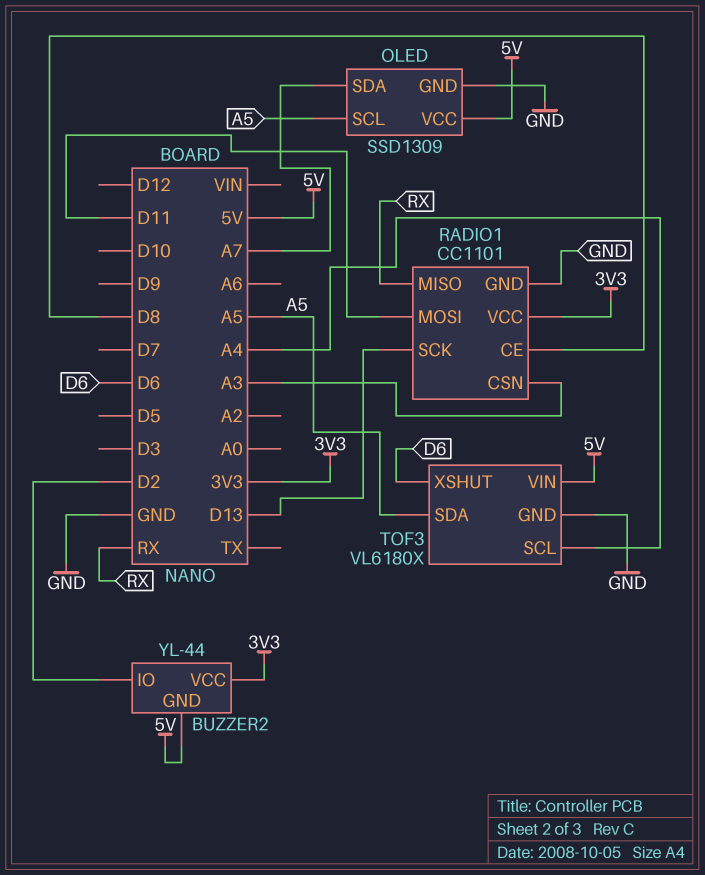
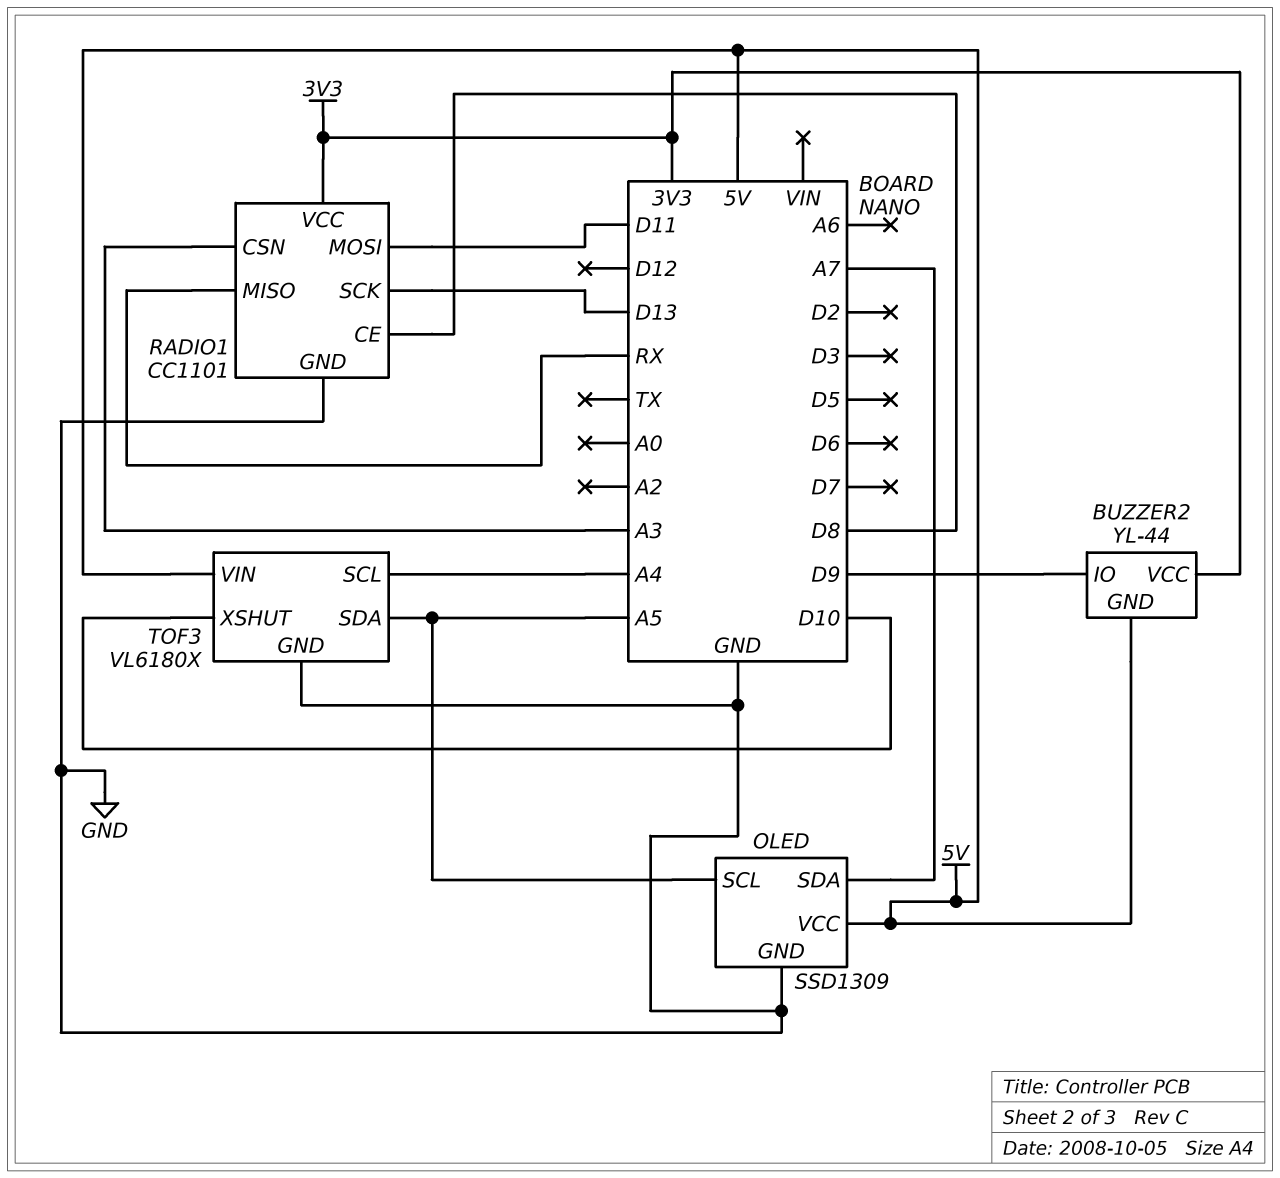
BUZZER2 pin IO: D2 -> D9
TOF3 pin XSHUT: D6 -> D10

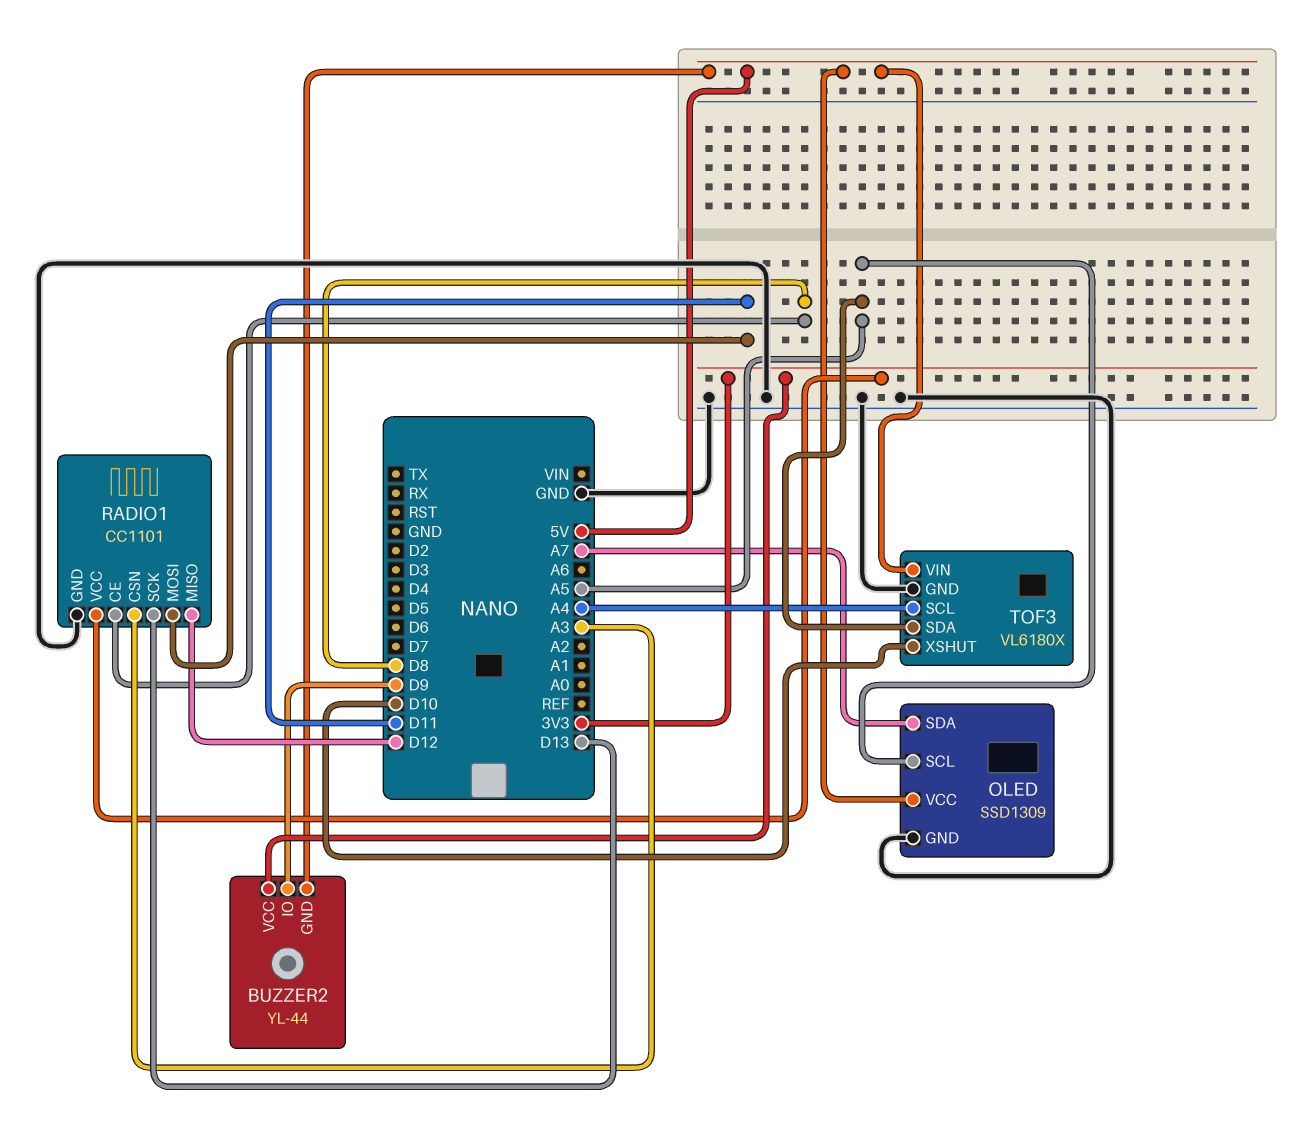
RADIO1 pin MISO: RX -> D12

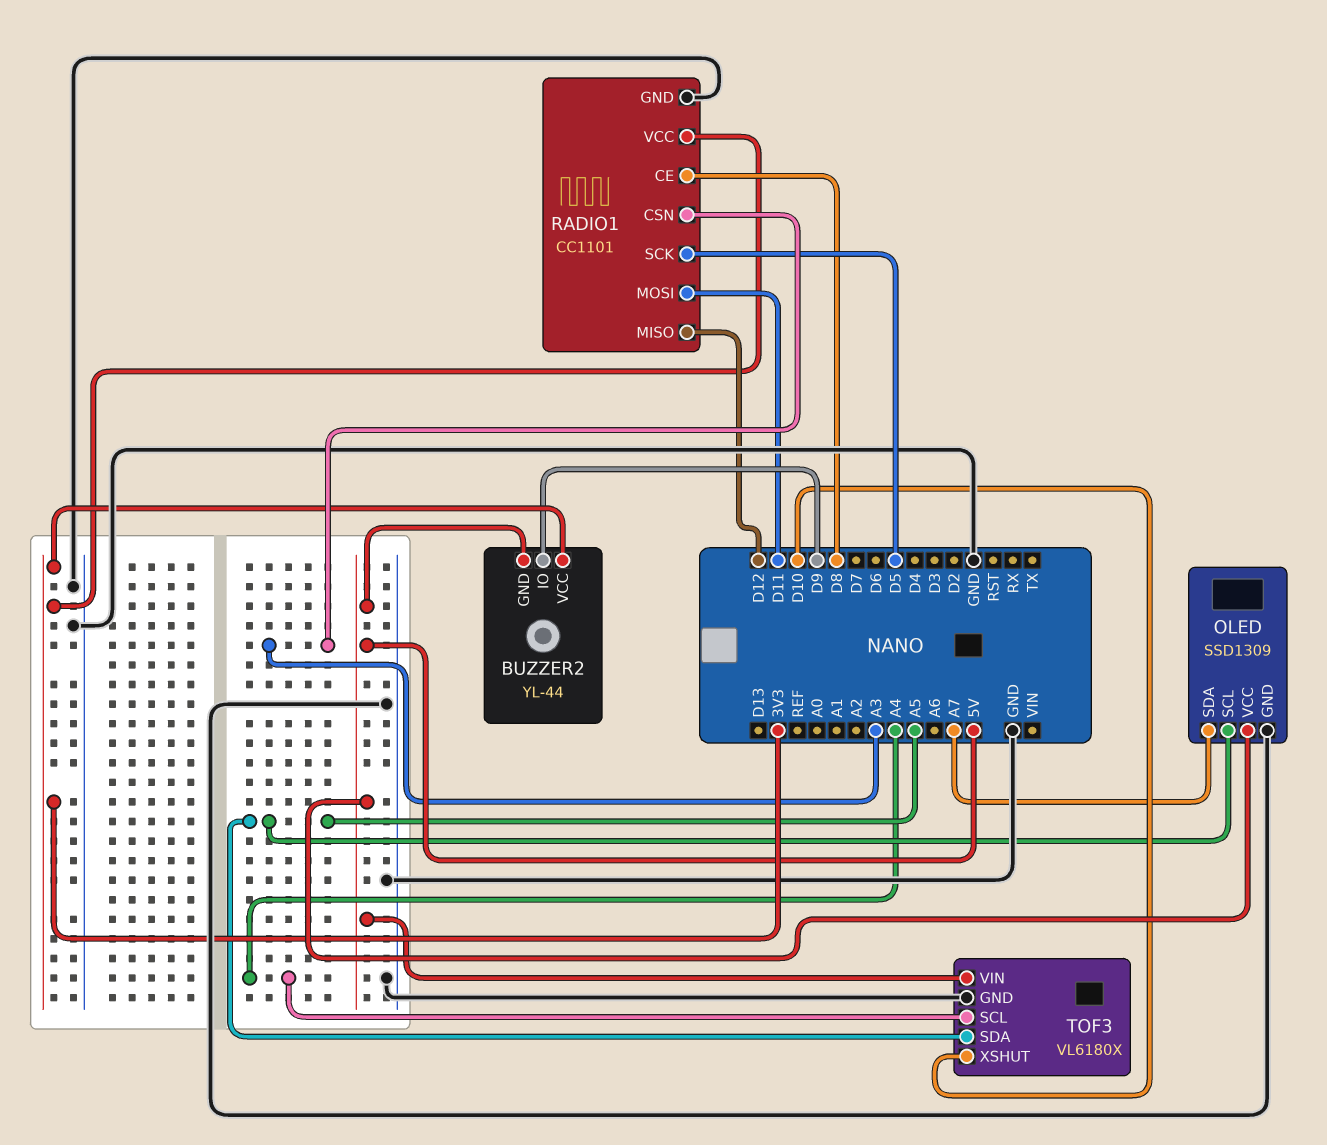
RADIO1 pin SCK: D13 -> D5

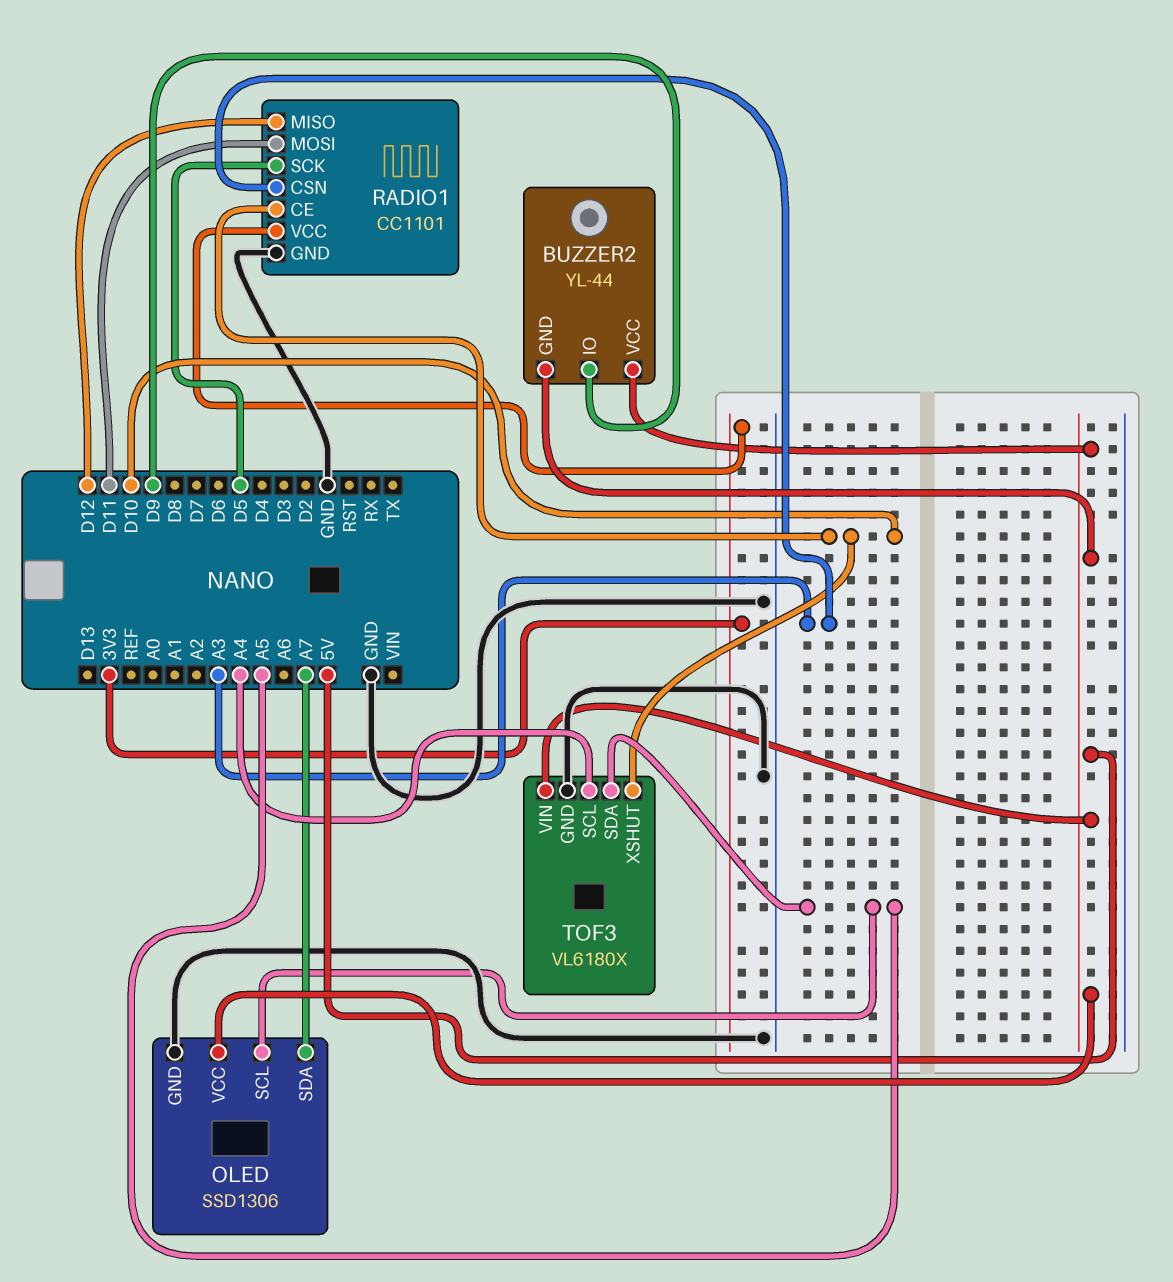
BUZZER2 pin VCC: 3V3 -> 5V
OLED: SSD1309 -> SSD1306
RADIO1 pin CE: D8 -> D10

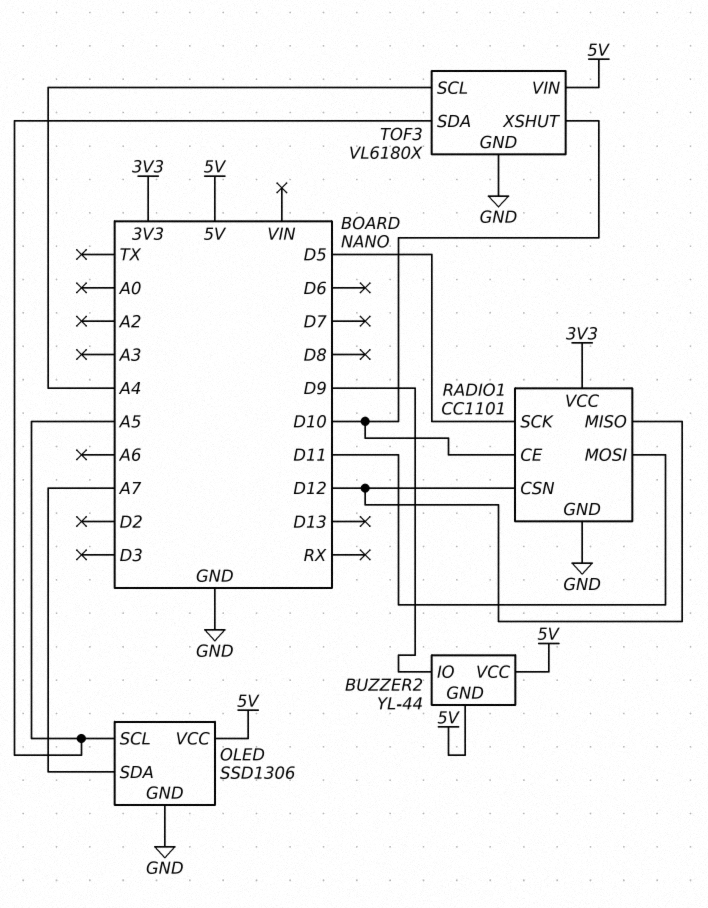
RADIO1 pin CSN: A3 -> D12

